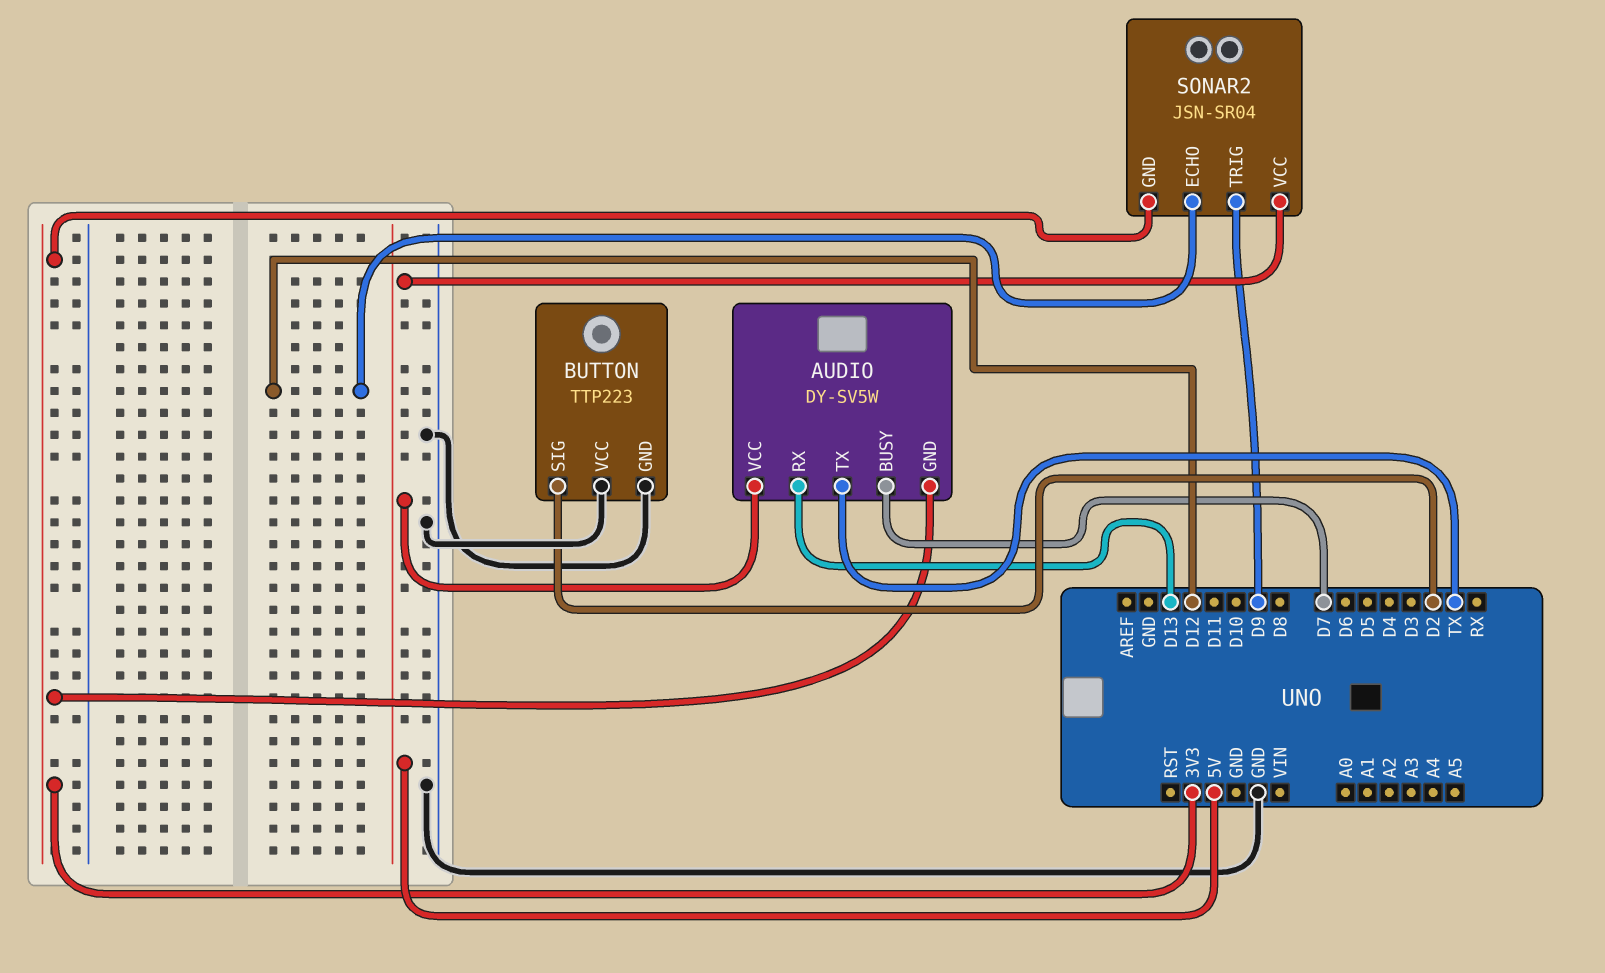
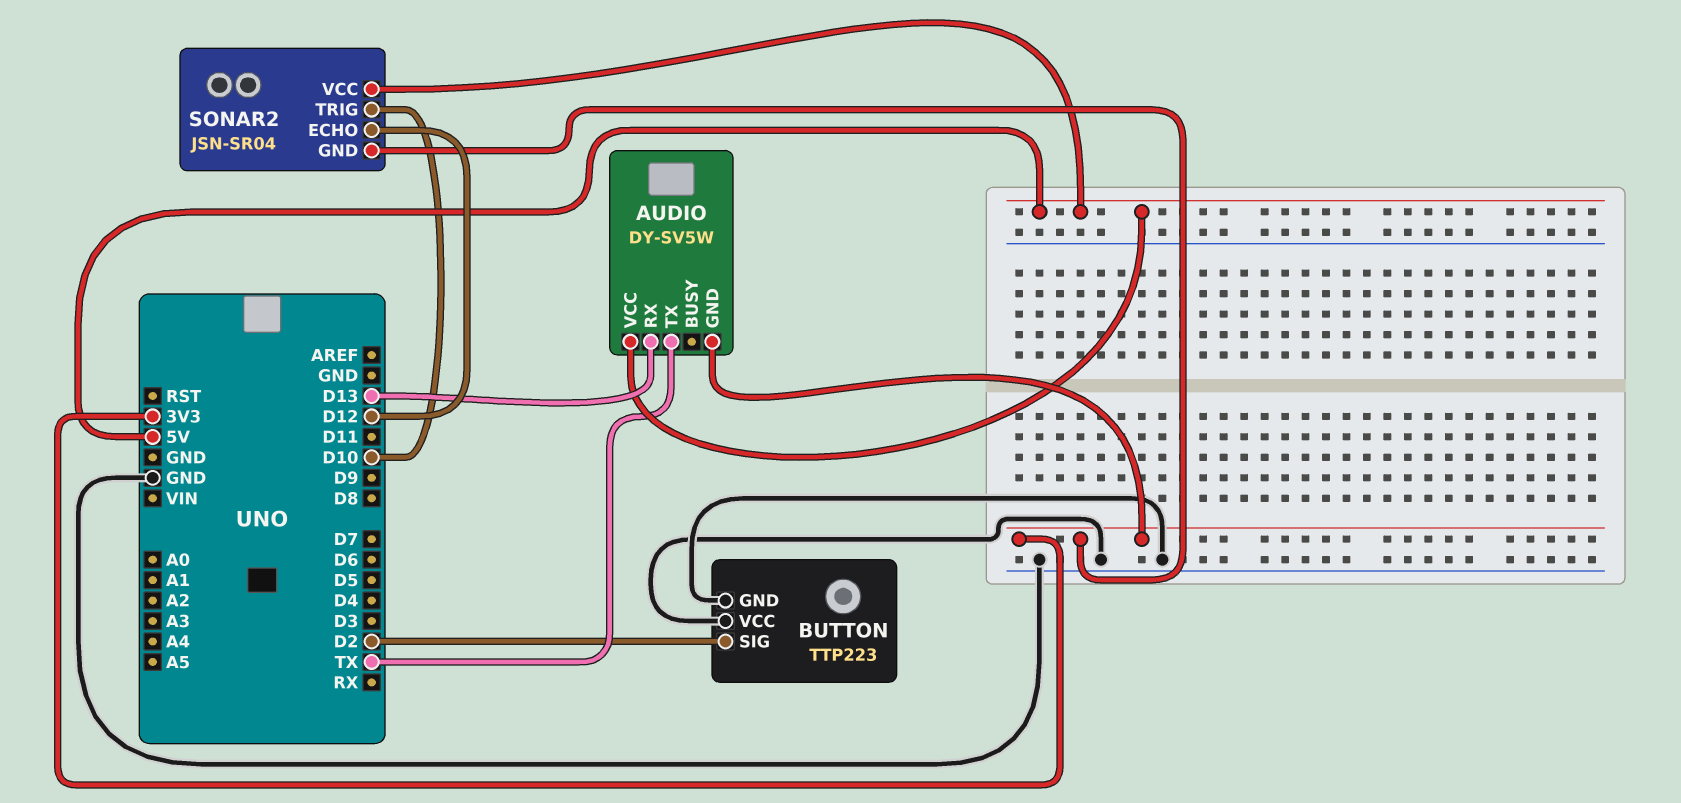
AUDIO pin BUSY: D7 -> none
SONAR2 pin TRIG: D9 -> D10

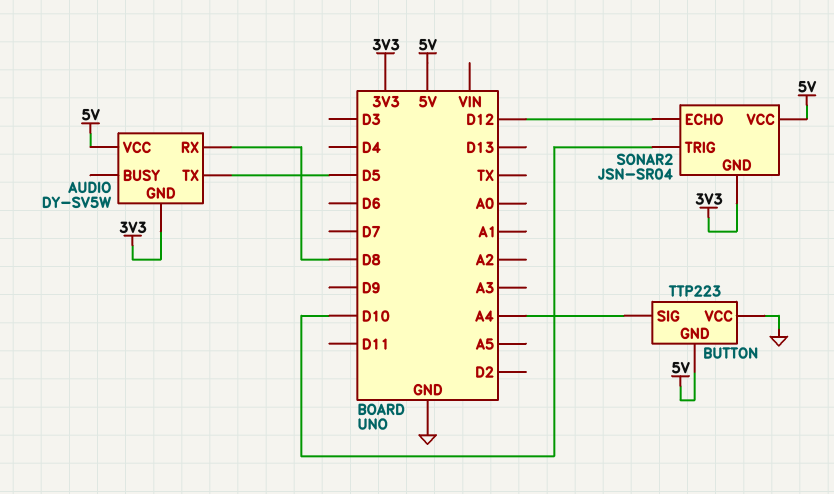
AUDIO pin RX: D13 -> D8
AUDIO pin TX: TX -> D5
BUTTON pin GND: GND -> 5V
BUTTON pin SIG: D2 -> A4

